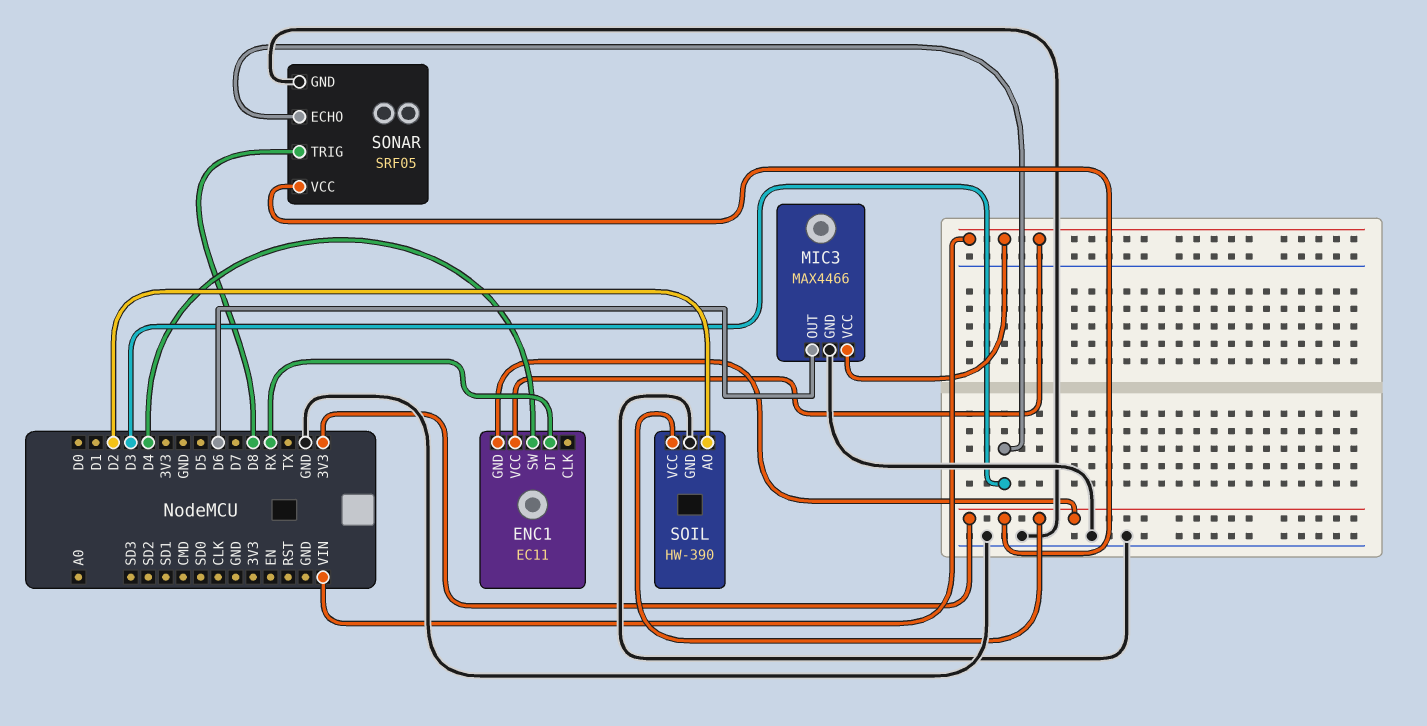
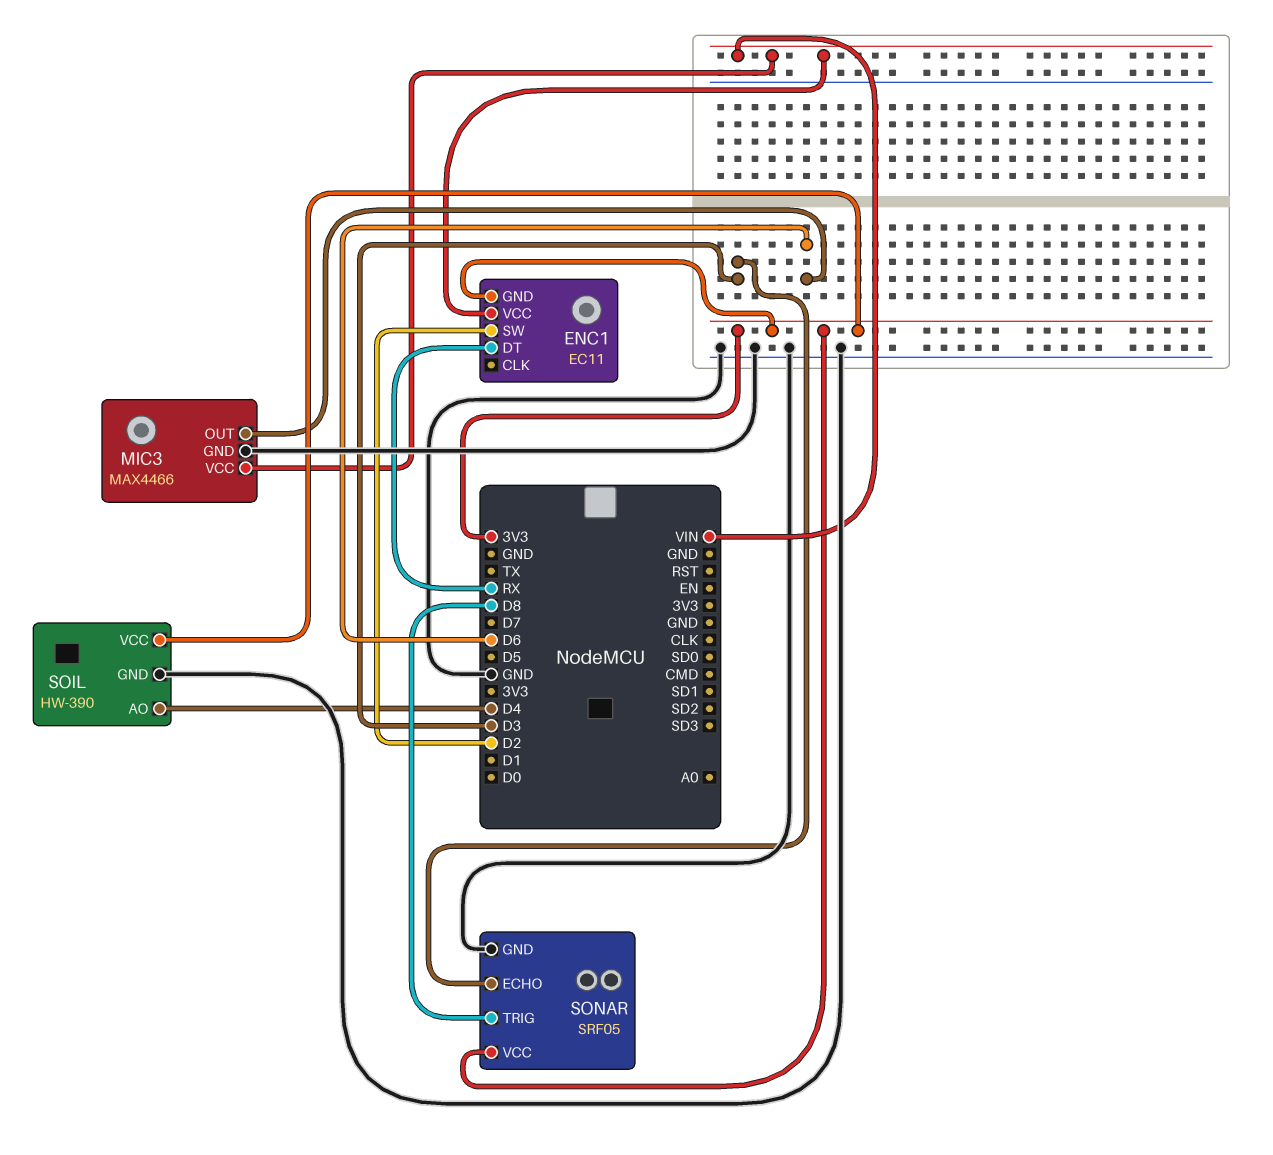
ENC1 pin SW: D4 -> D2
SOIL pin AO: D2 -> D4

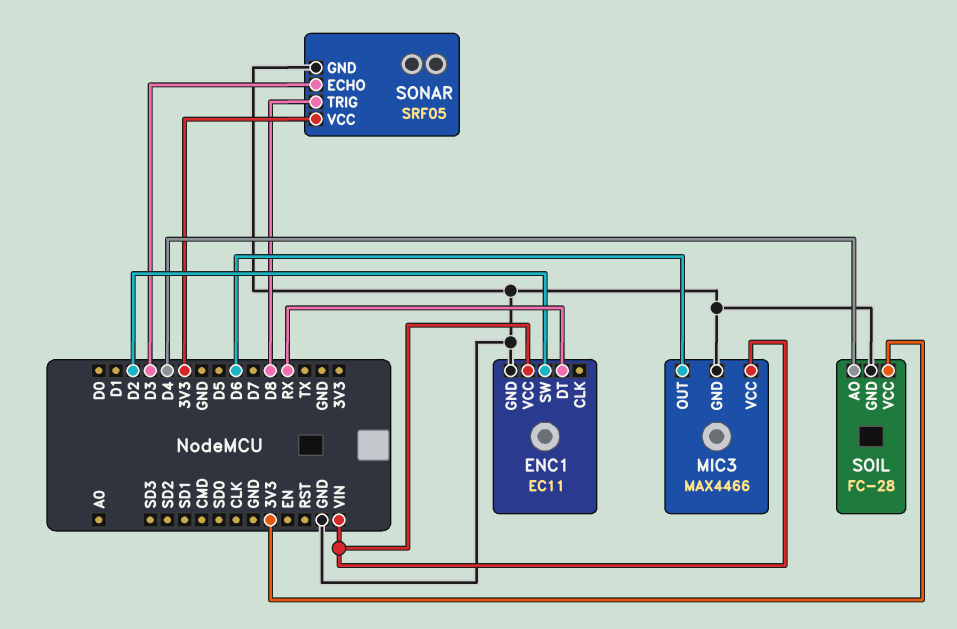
ENC1 pin GND: 3V3 -> GND
SOIL: HW-390 -> FC-28

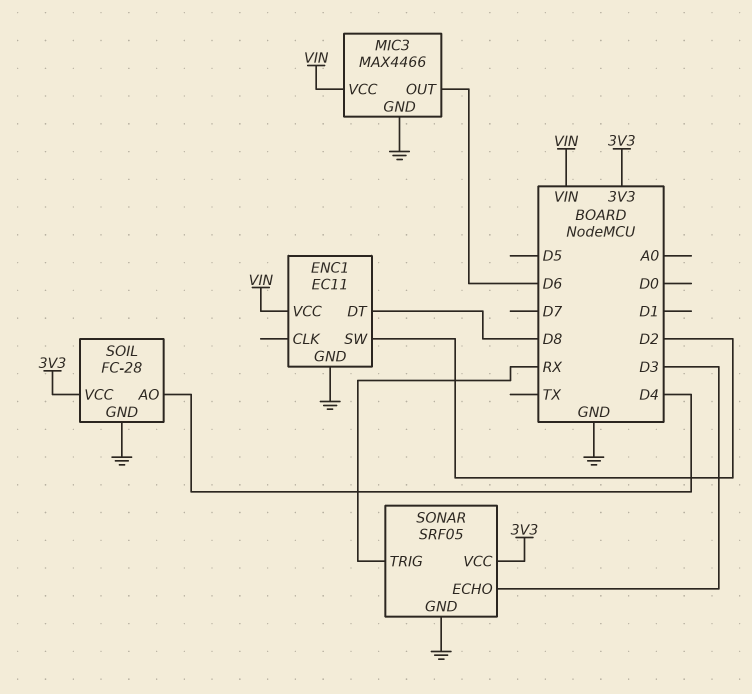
ENC1 pin DT: RX -> D8
SONAR pin TRIG: D8 -> RX

